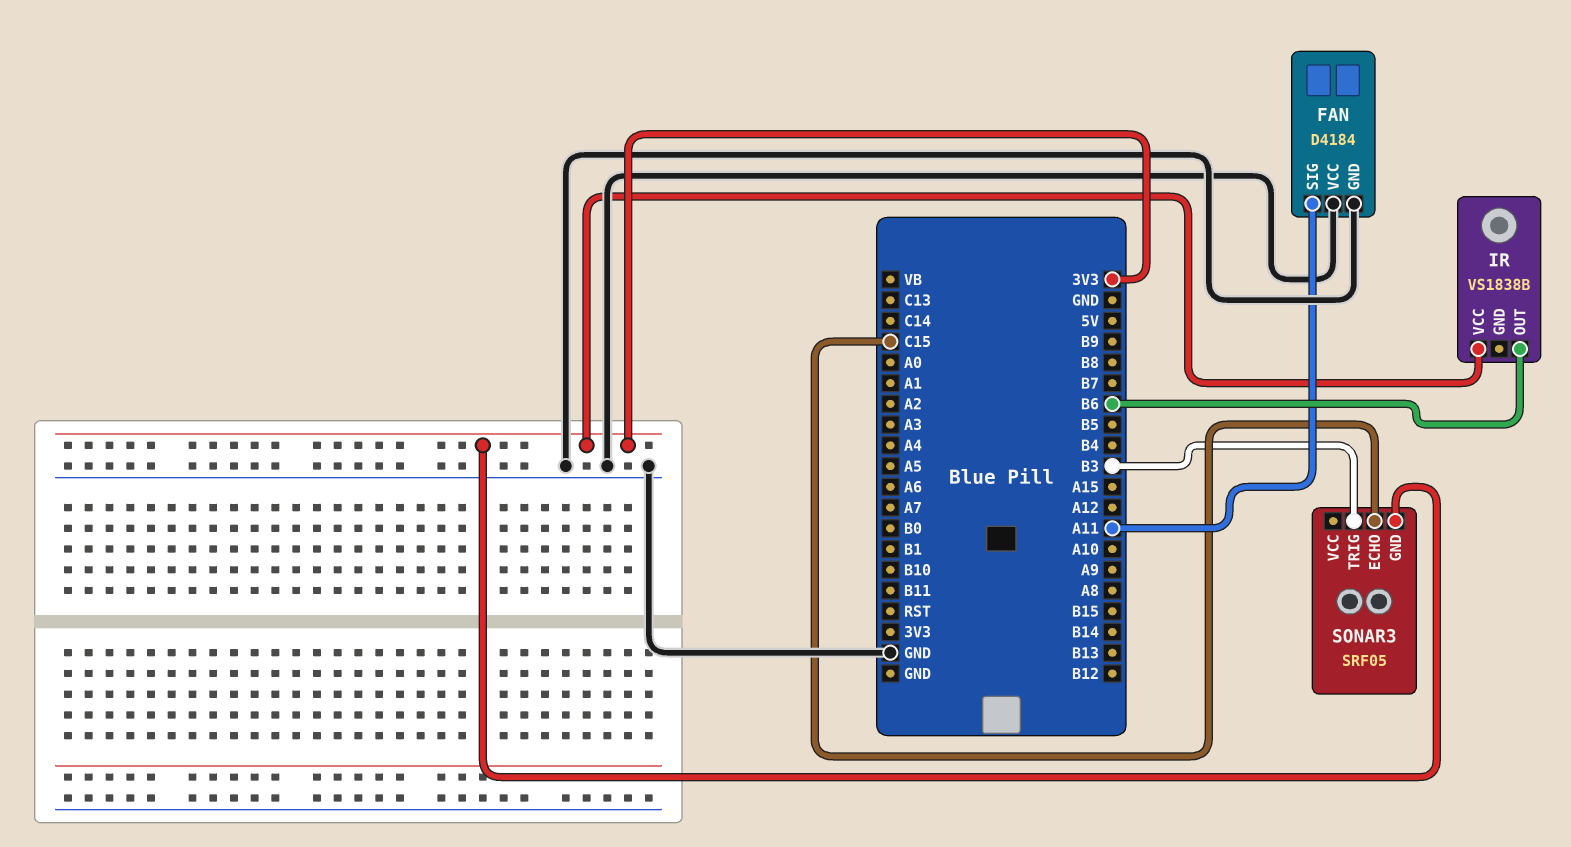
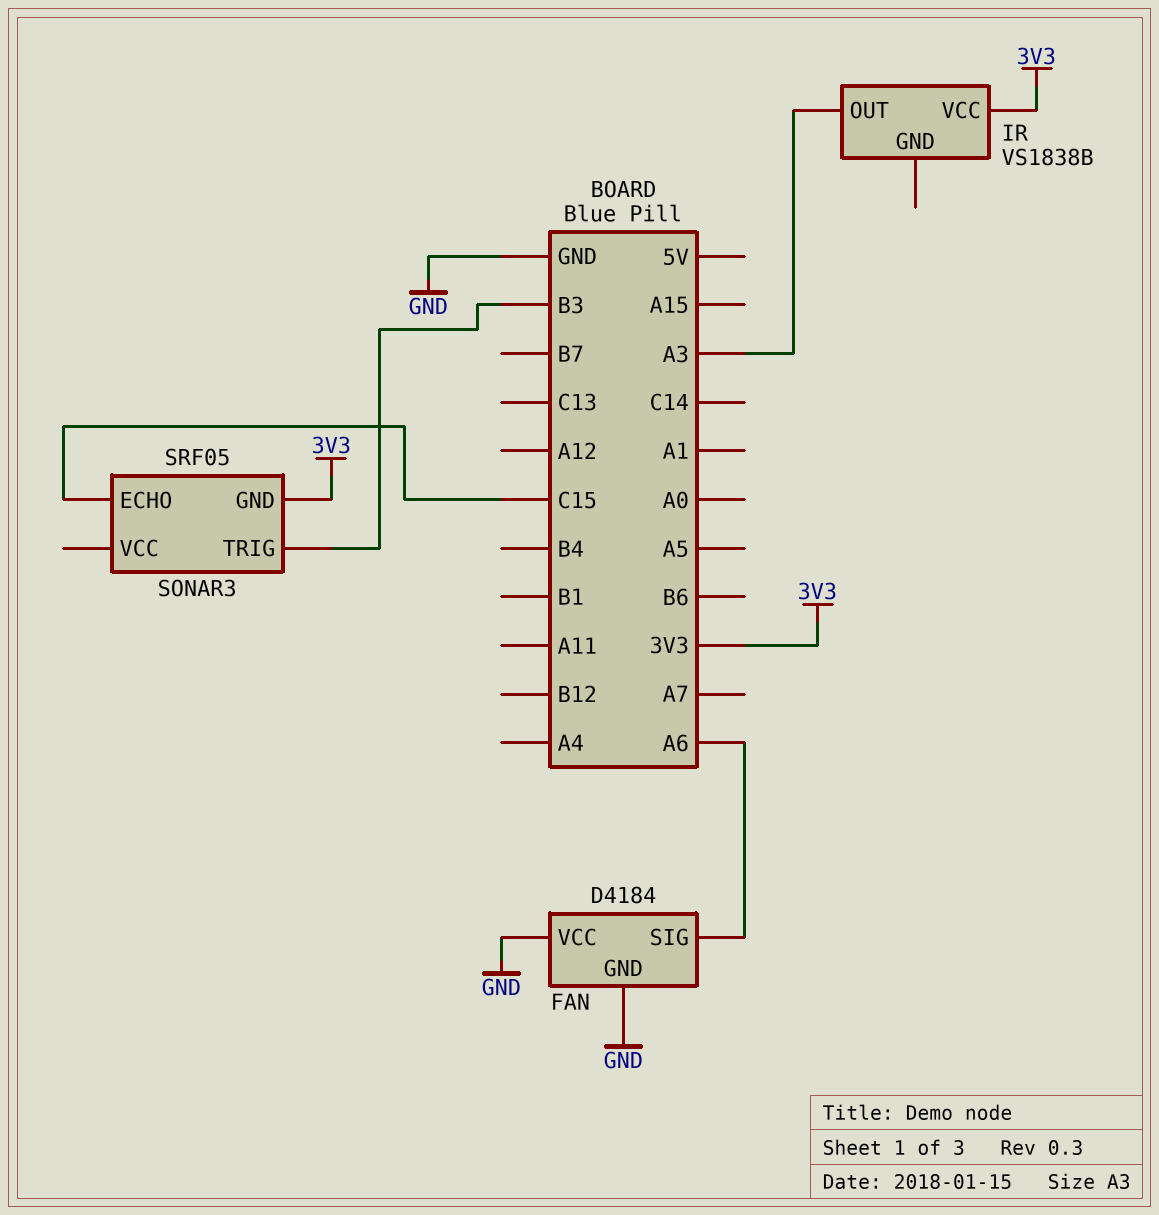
FAN pin SIG: A11 -> A6
IR pin OUT: B6 -> A3

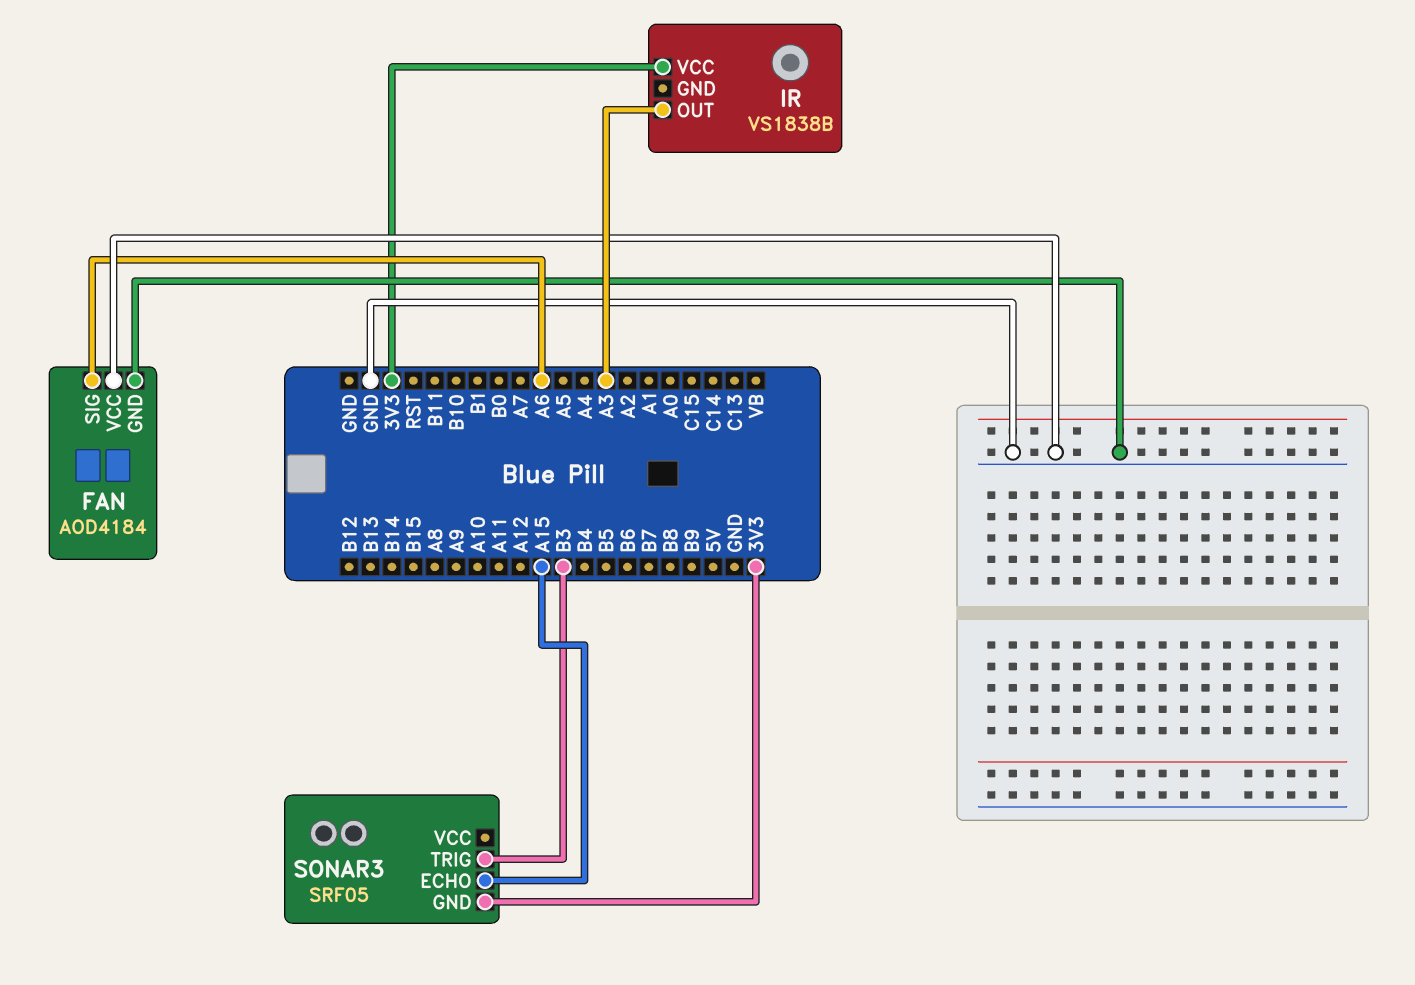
FAN: D4184 -> AOD4184
SONAR3 pin ECHO: C15 -> A15

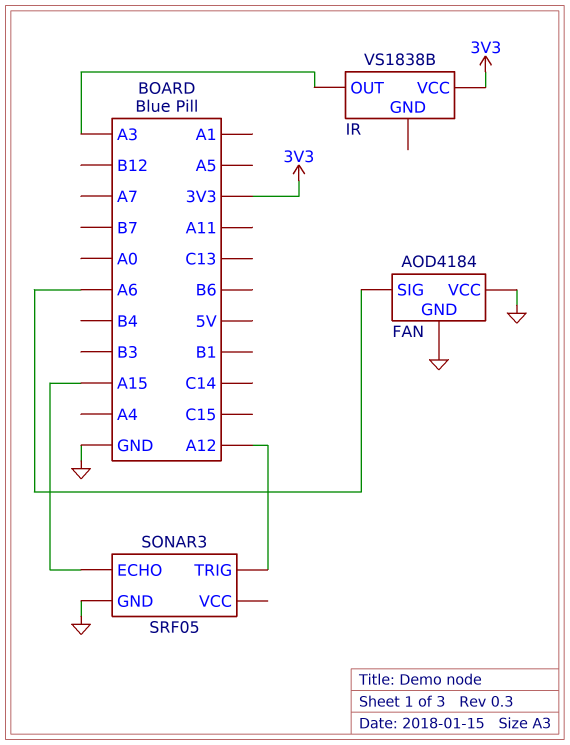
SONAR3 pin GND: 3V3 -> GND
SONAR3 pin TRIG: B3 -> A12

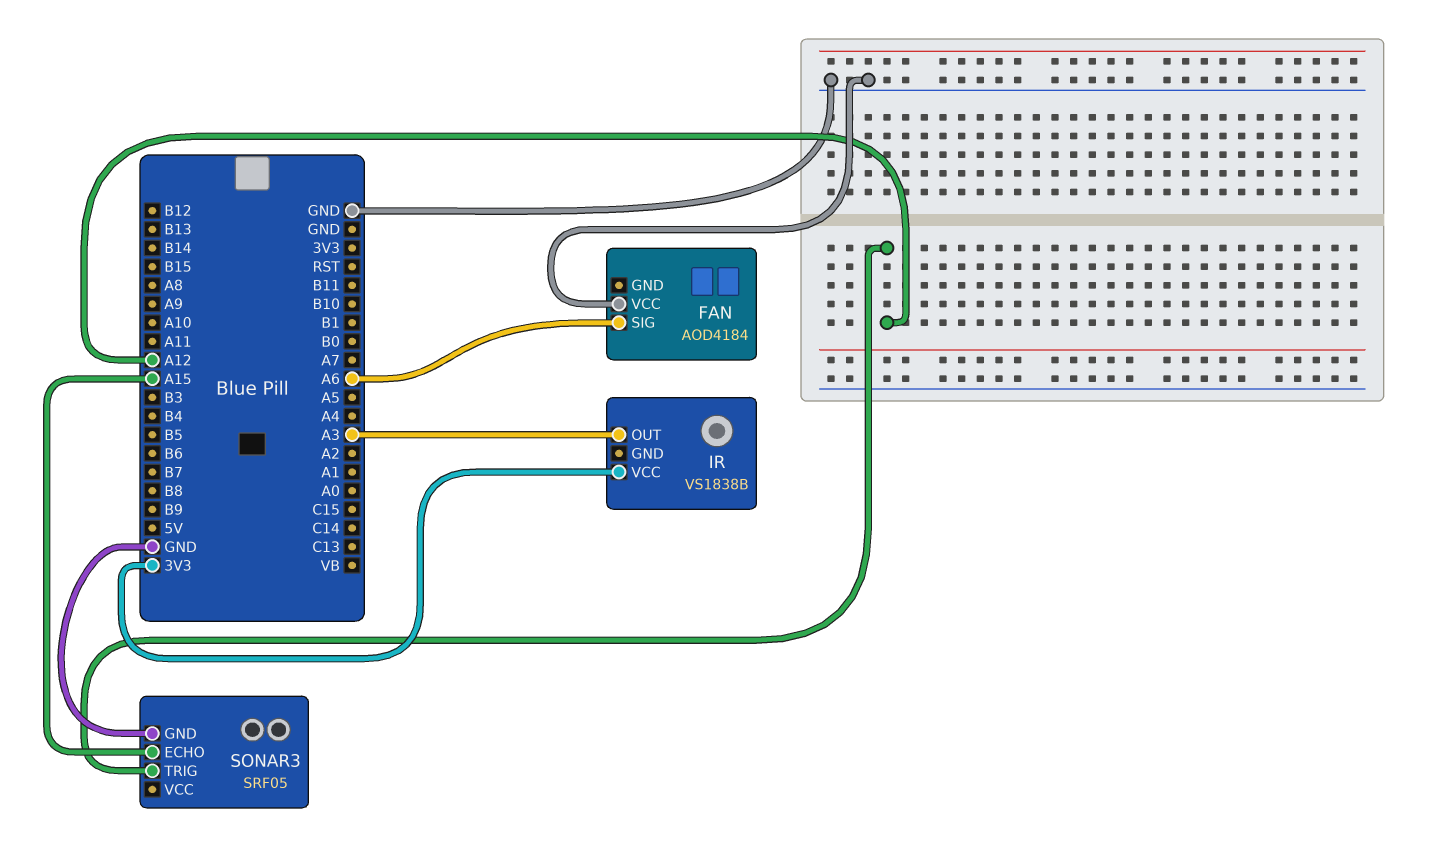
FAN pin GND: GND -> none

